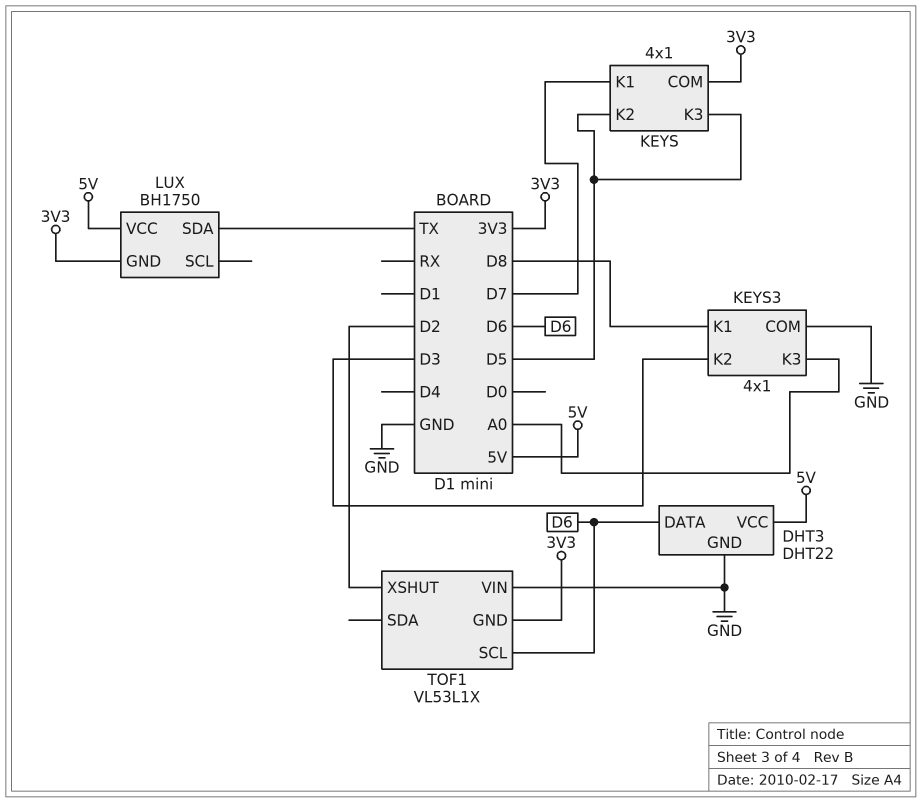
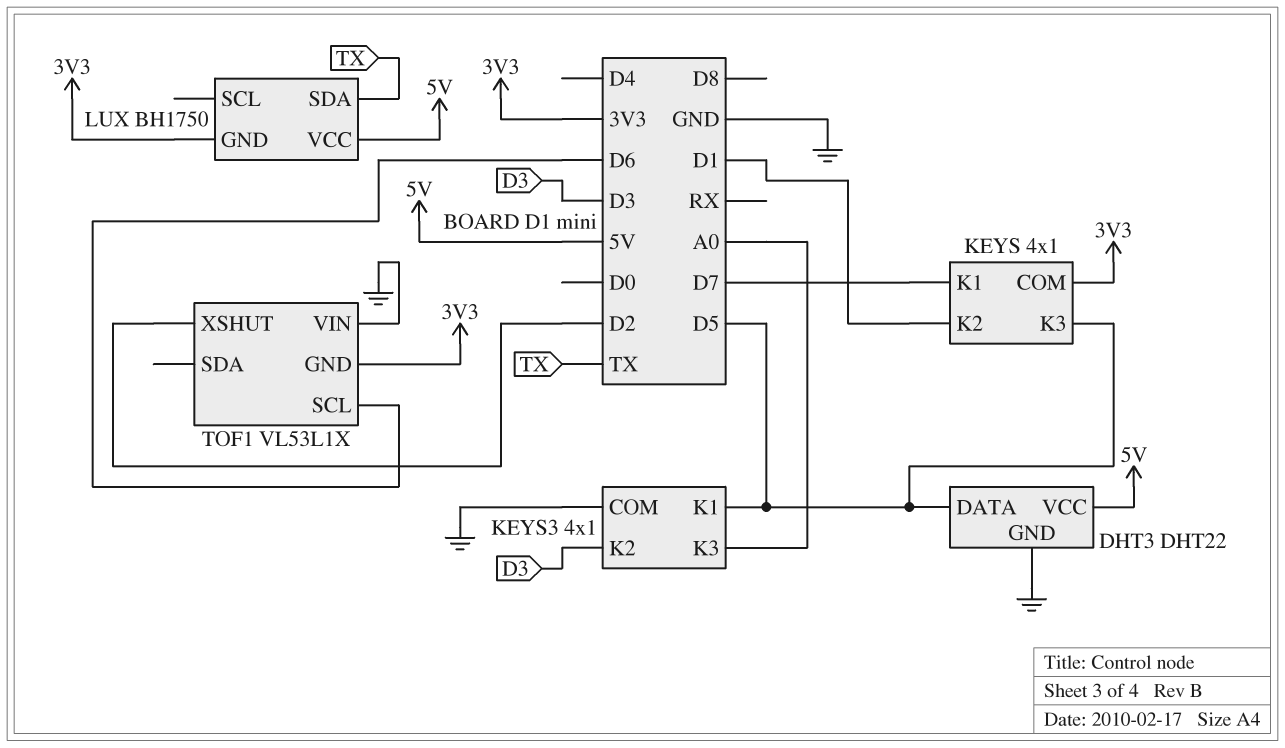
DHT3 pin DATA: D6 -> D5
KEYS pin K2: D5 -> D1
KEYS3 pin K1: D8 -> D5

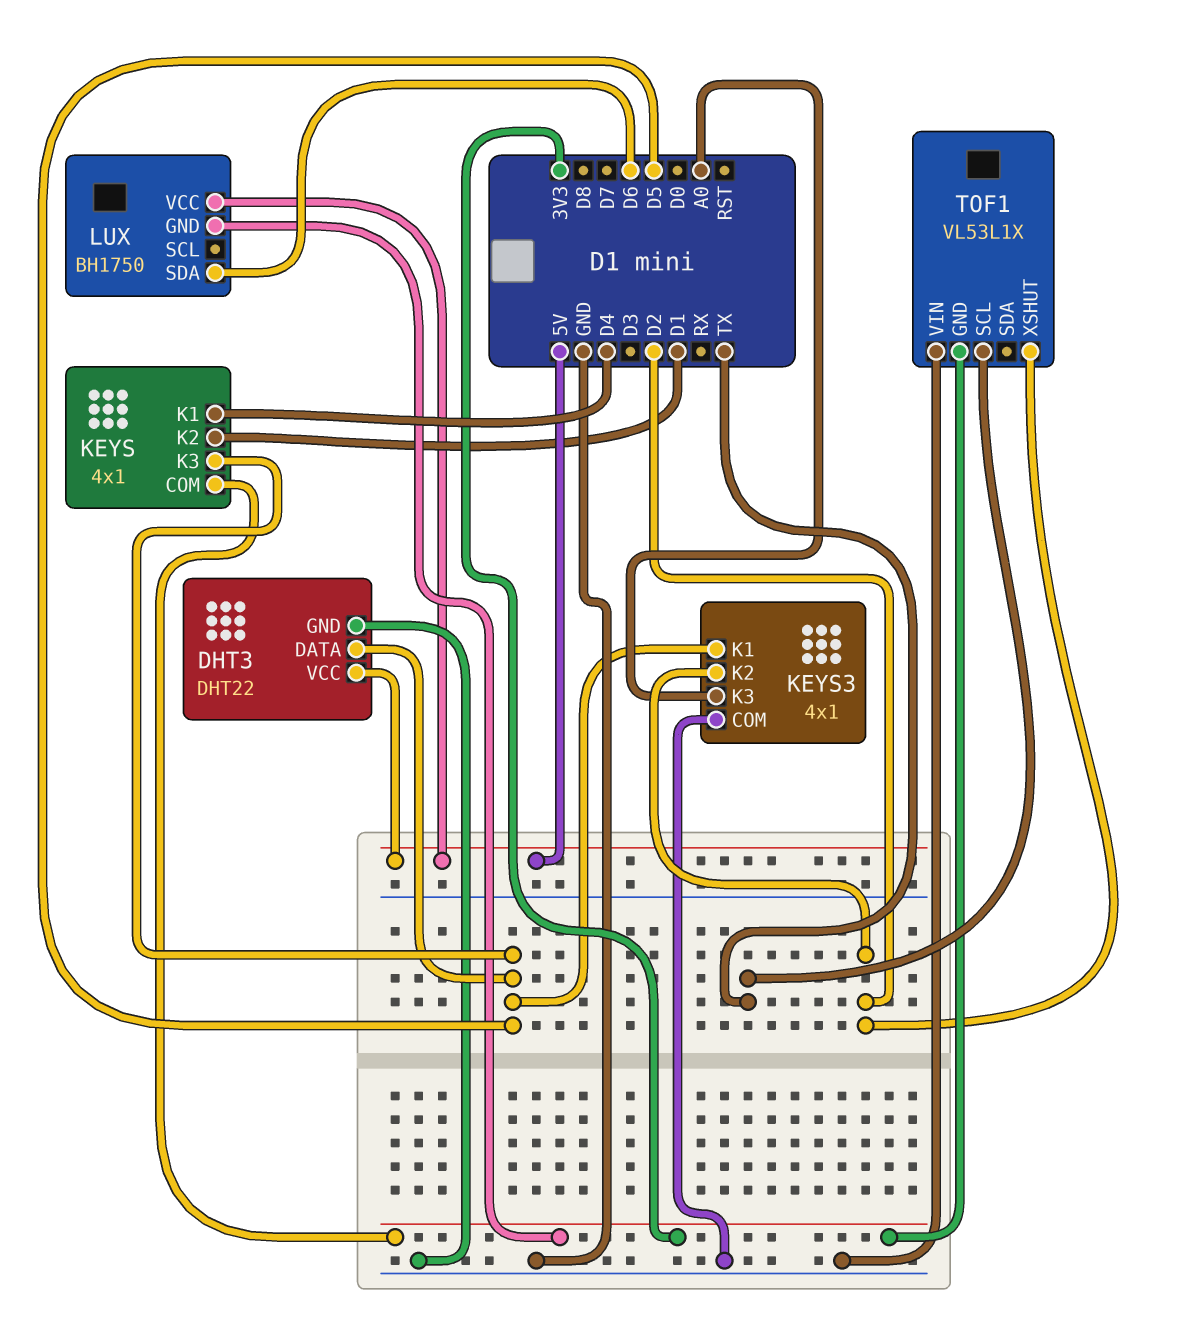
KEYS pin K1: D7 -> D4
KEYS3 pin K2: D3 -> D2
LUX pin SDA: TX -> D6
TOF1 pin SCL: D6 -> TX

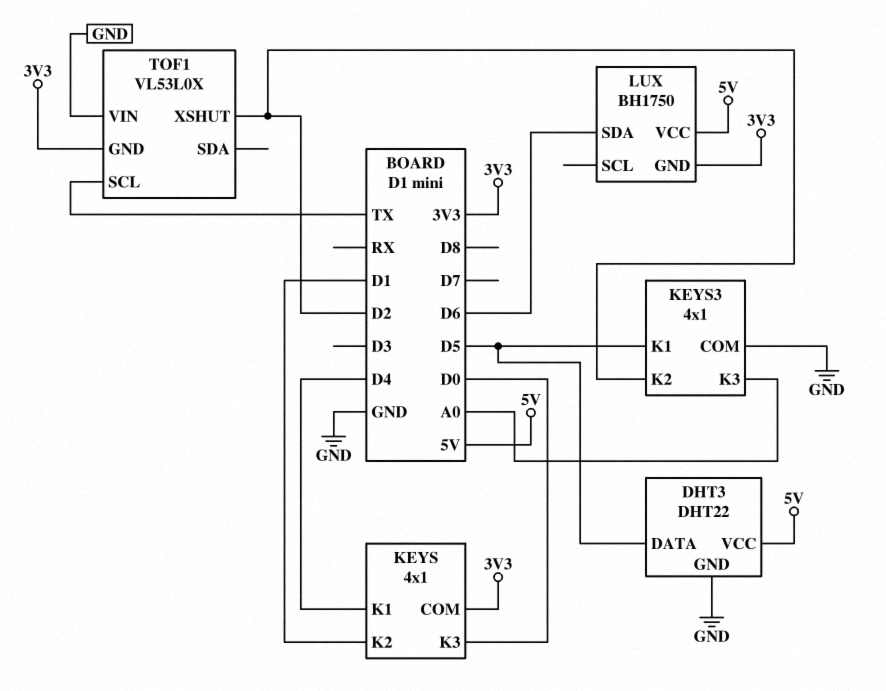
KEYS pin K3: D5 -> D0
TOF1: VL53L1X -> VL53L0X

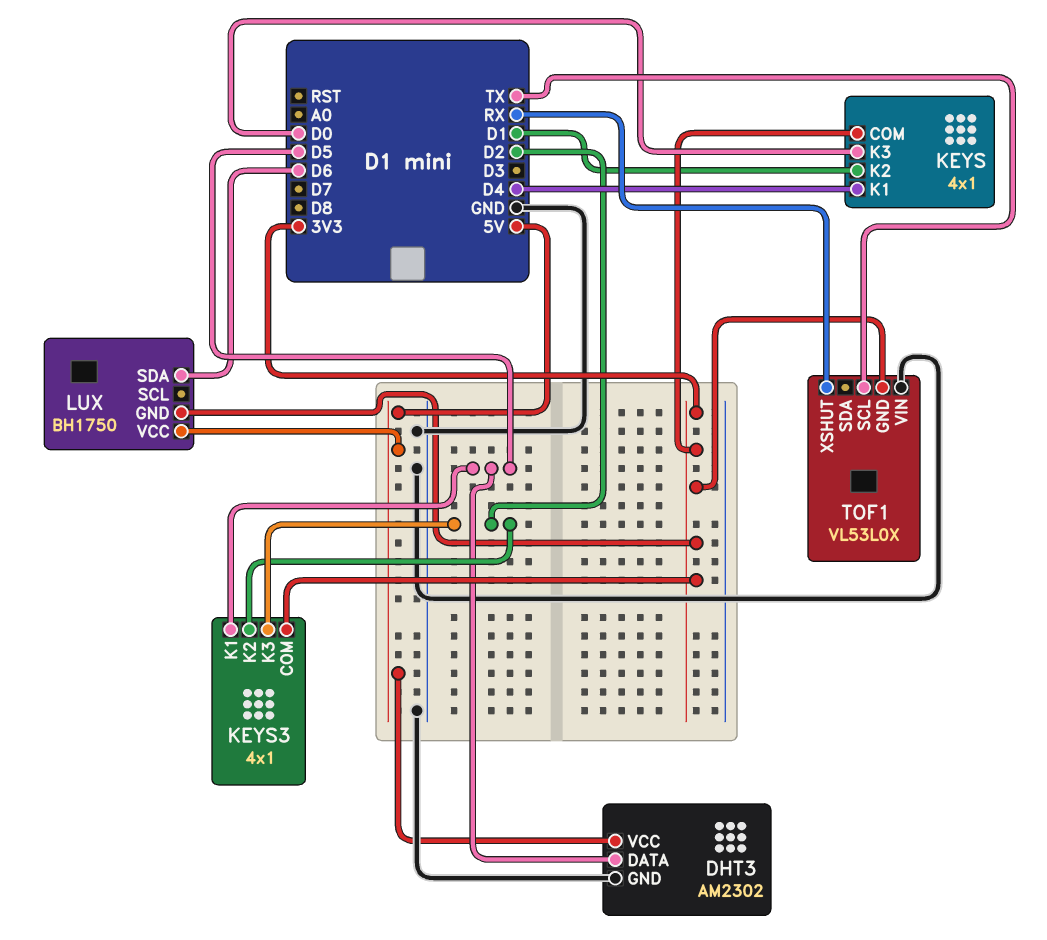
DHT3: DHT22 -> AM2302
KEYS3 pin COM: GND -> 3V3
KEYS3 pin K3: A0 -> D2
TOF1 pin XSHUT: D2 -> RX

